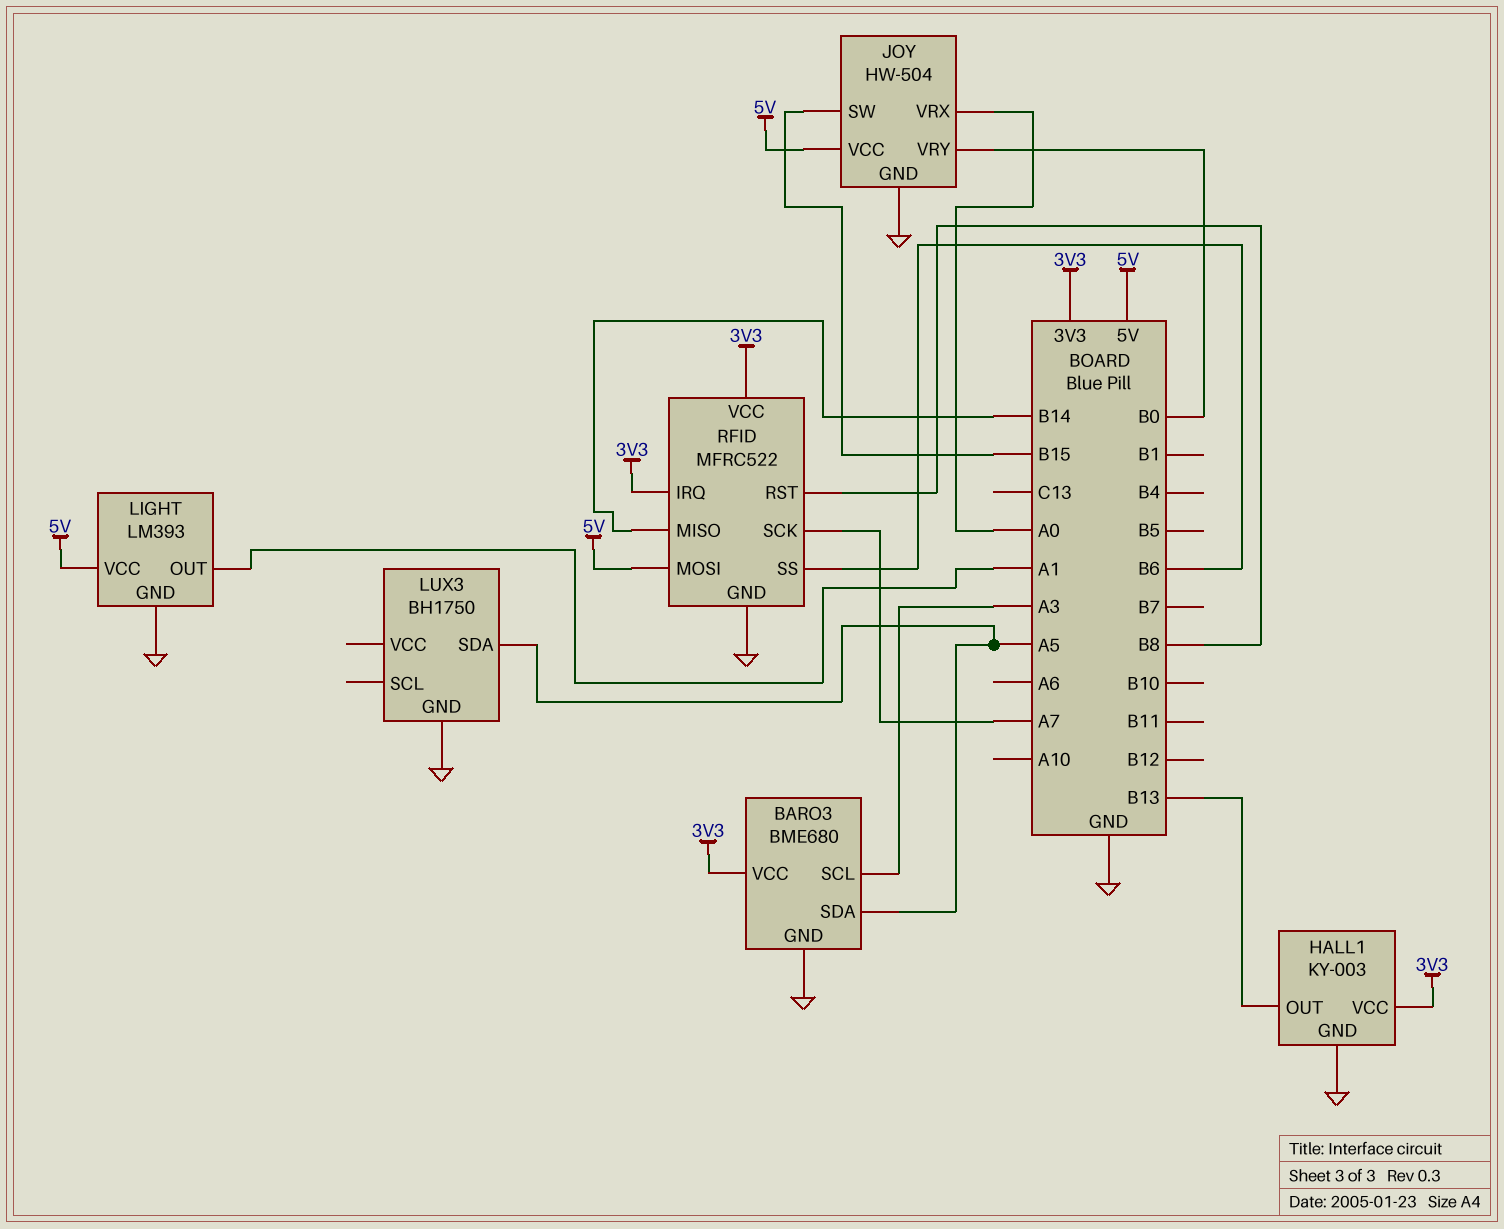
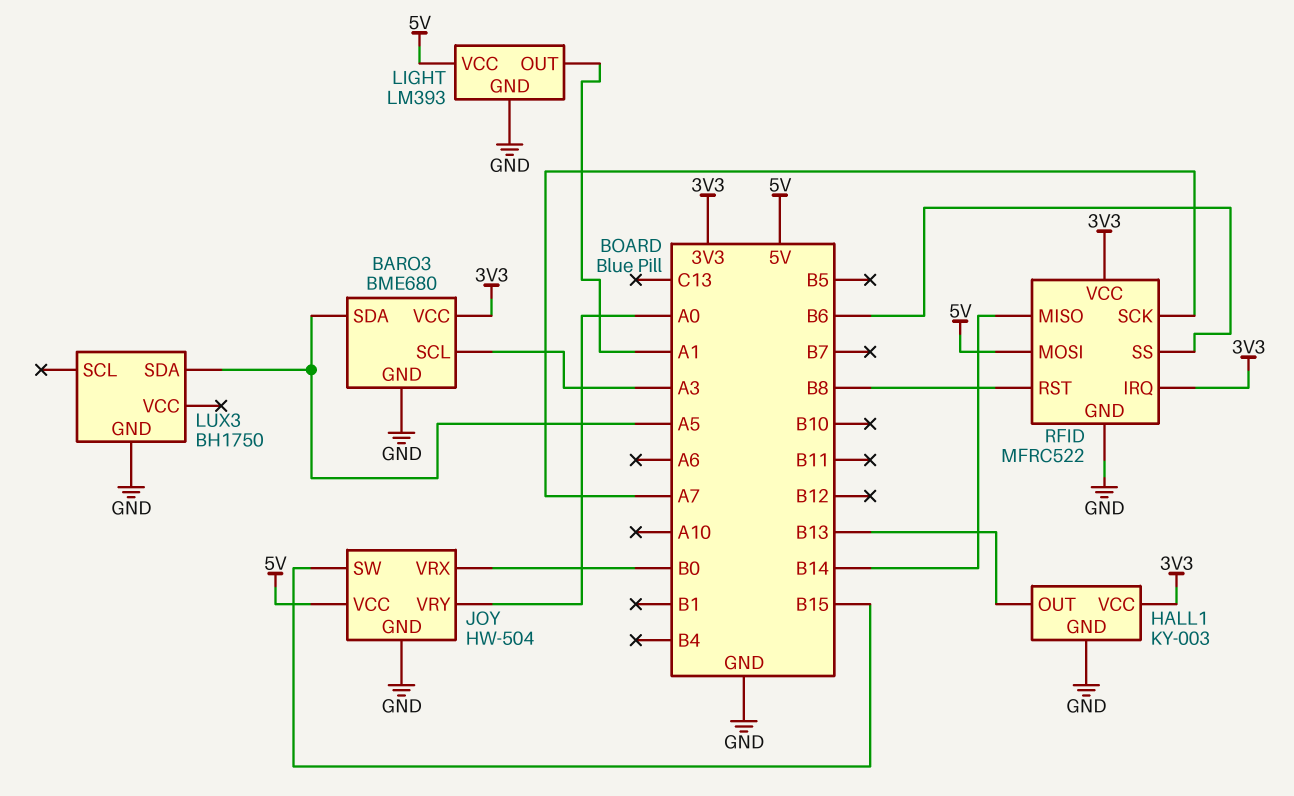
JOY pin VRX: A0 -> B0
JOY pin VRY: B0 -> A0

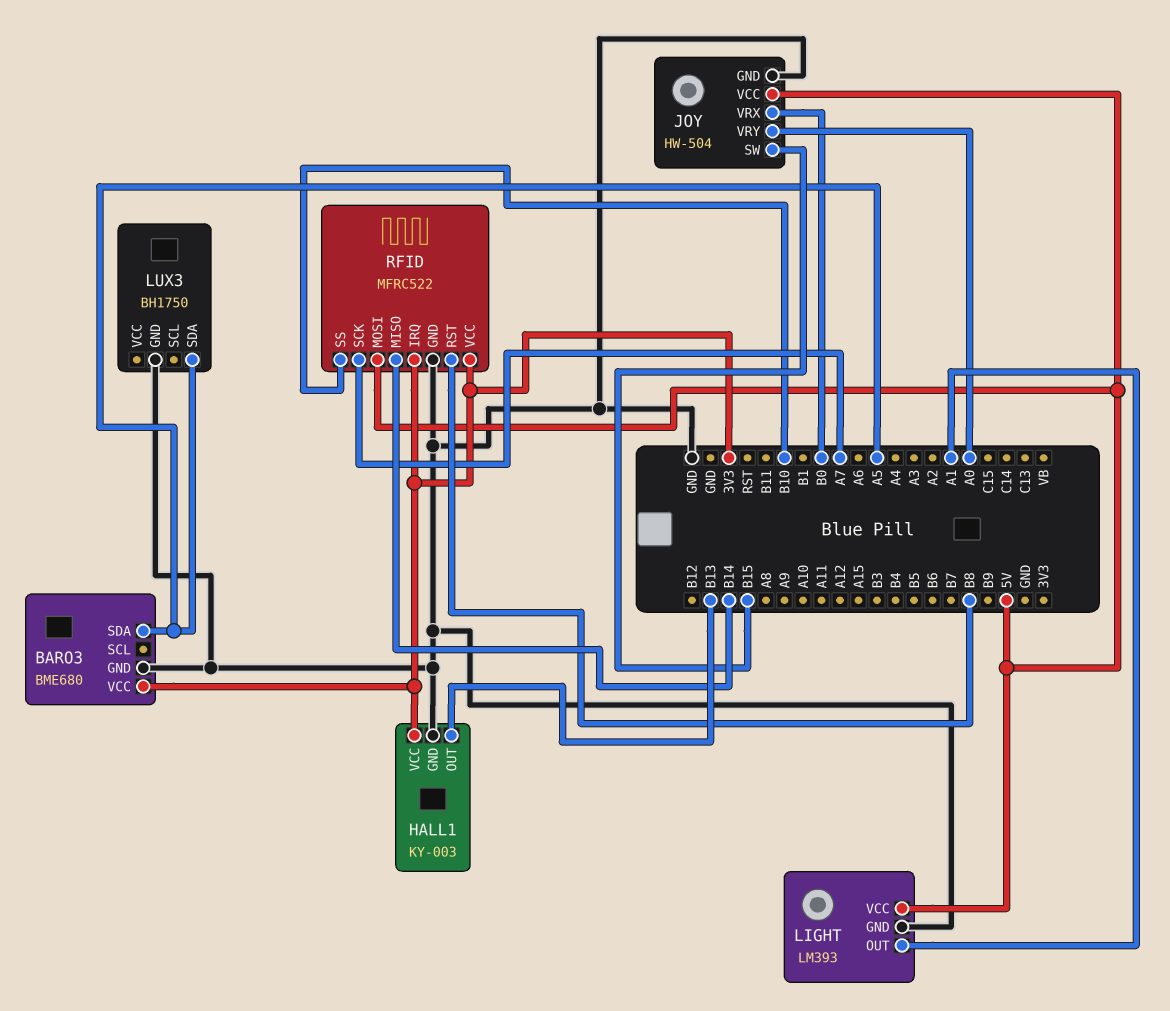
BARO3 pin SCL: A3 -> none
RFID pin SS: B6 -> B10

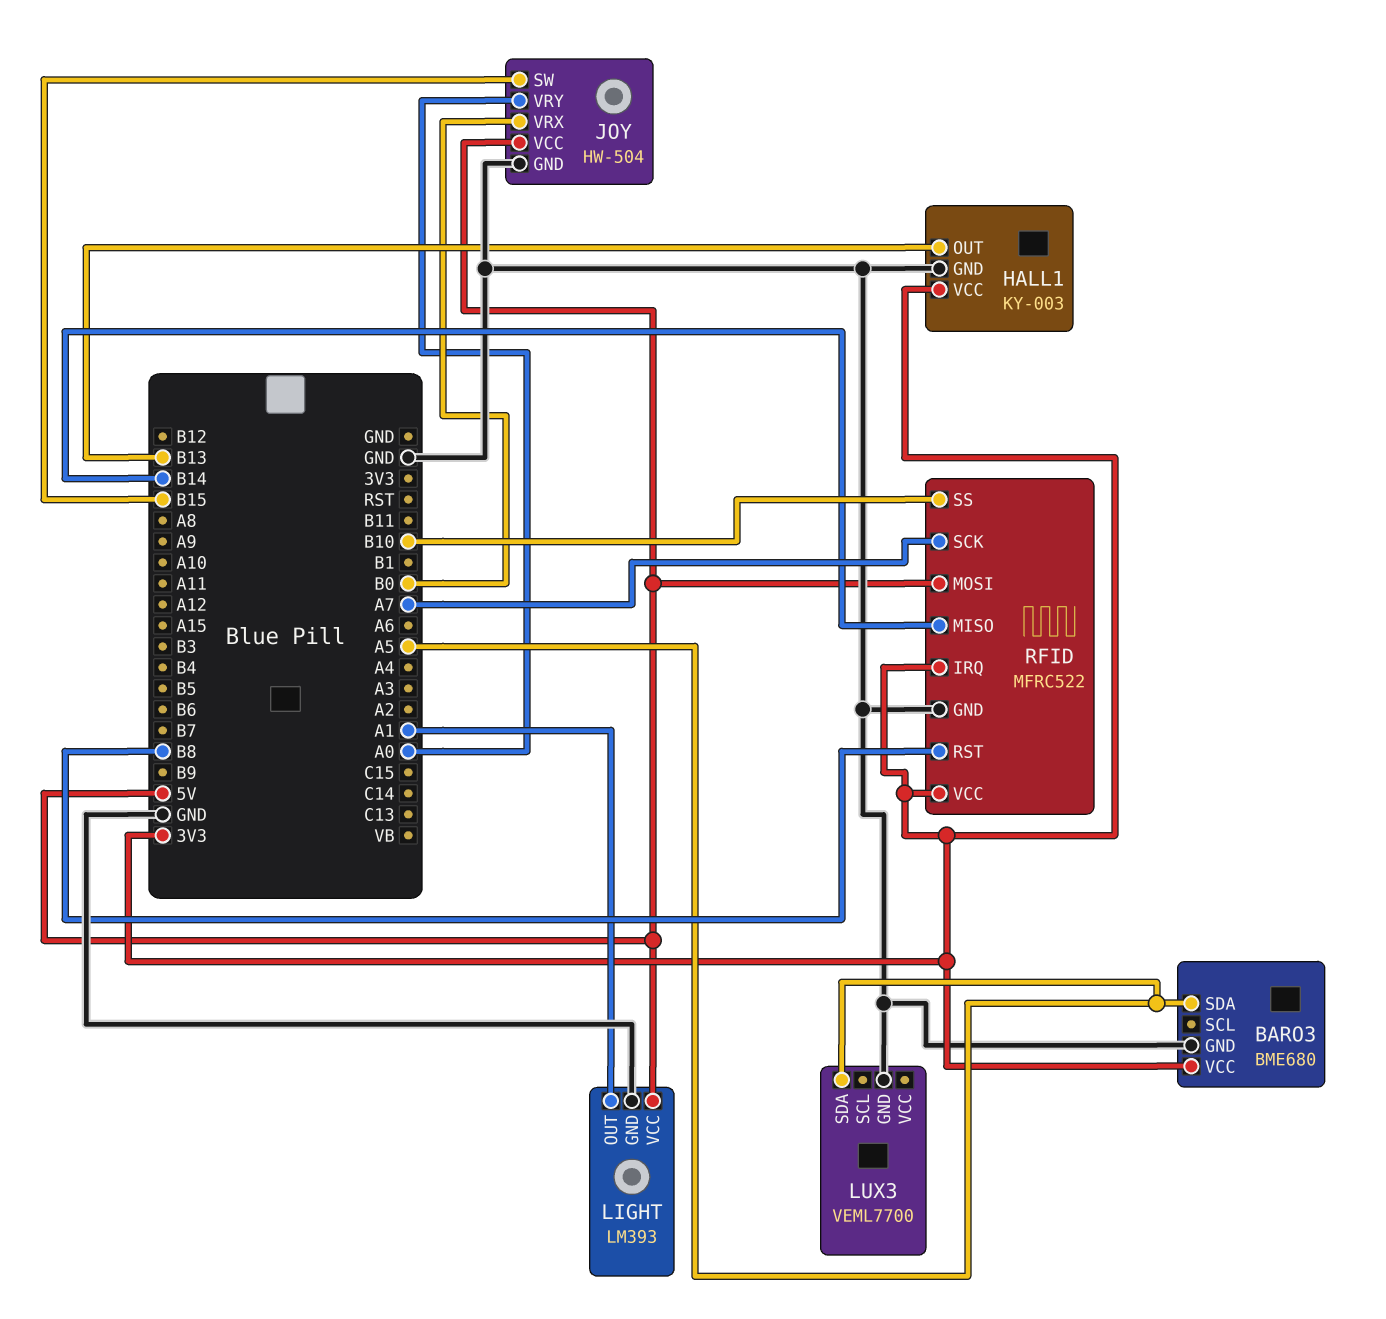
LUX3: BH1750 -> VEML7700

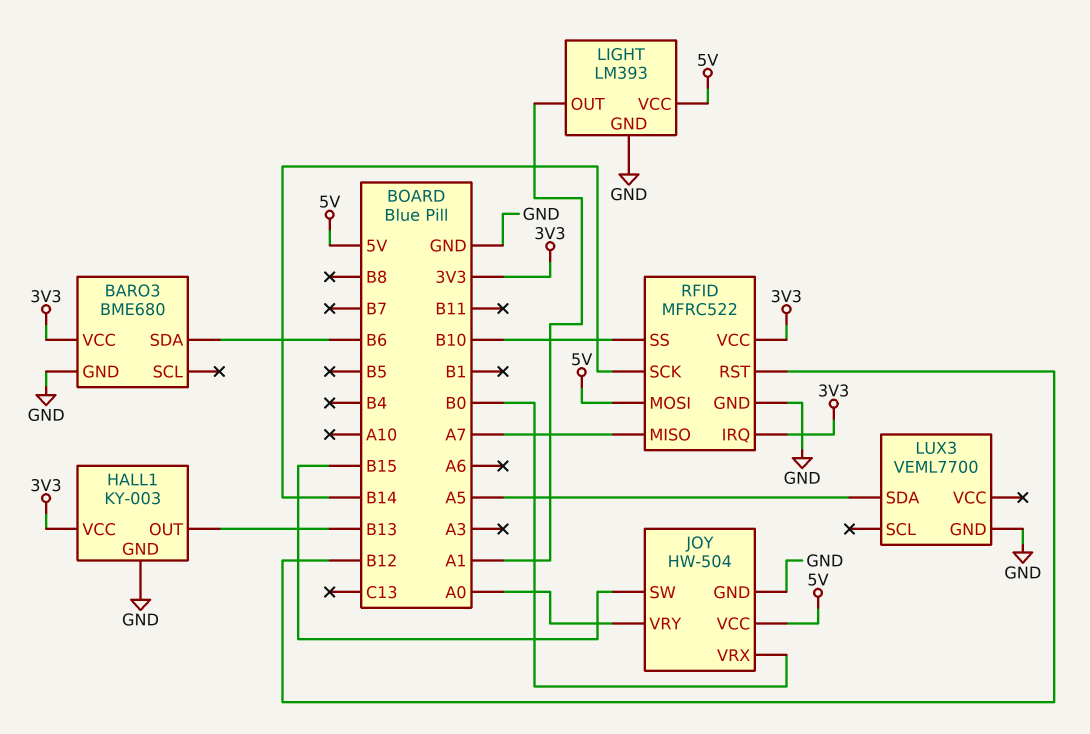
BARO3 pin SDA: A5 -> B6
RFID pin MISO: B14 -> A7
RFID pin RST: B8 -> B12
RFID pin SCK: A7 -> B14

